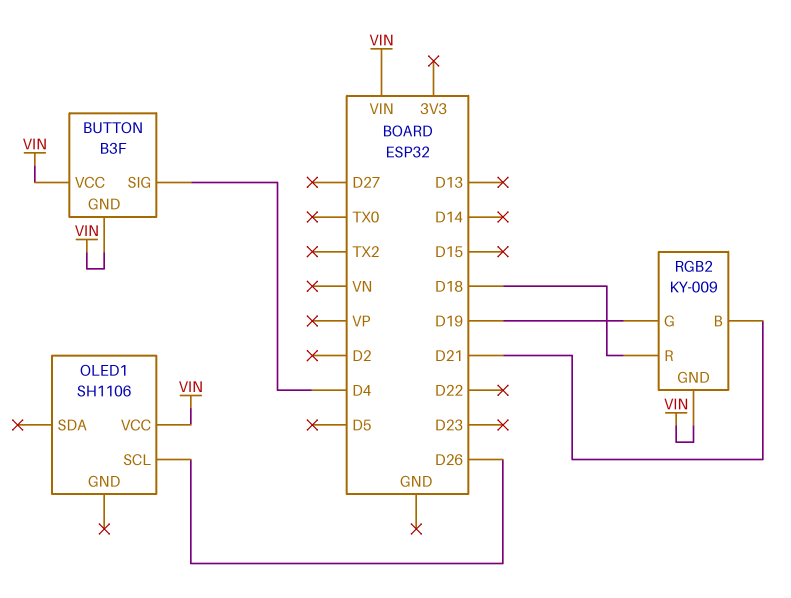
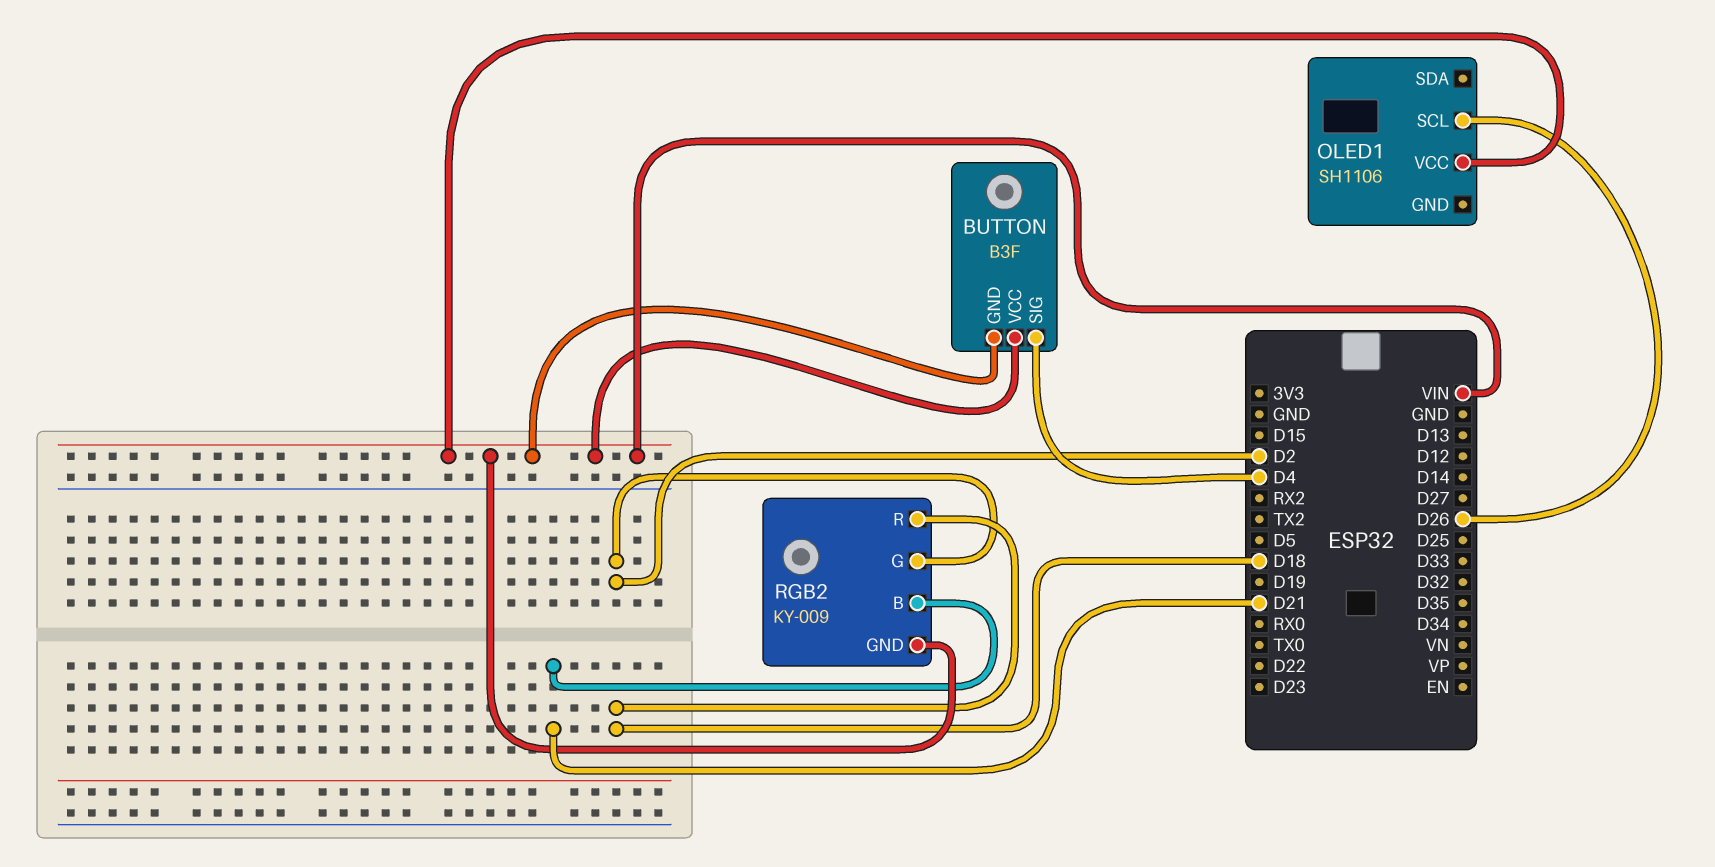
RGB2 pin G: D19 -> D2

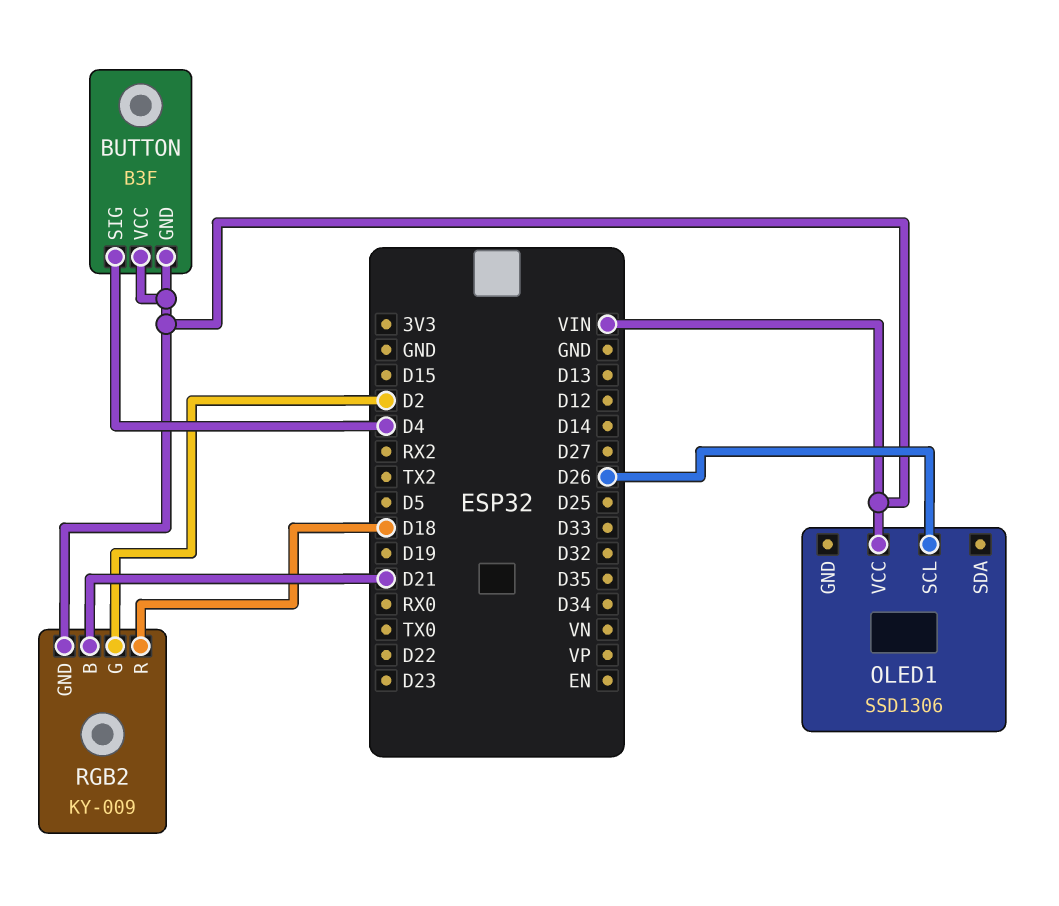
OLED1: SH1106 -> SSD1306

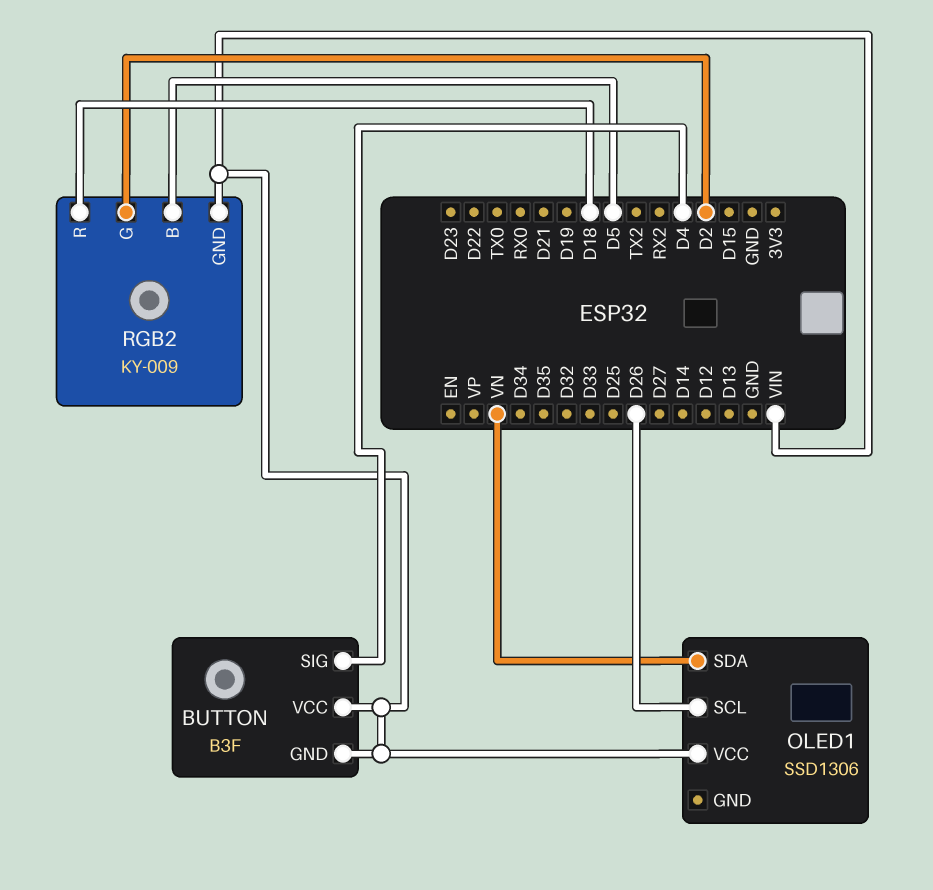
OLED1 pin SDA: none -> VN
RGB2 pin B: D21 -> D5

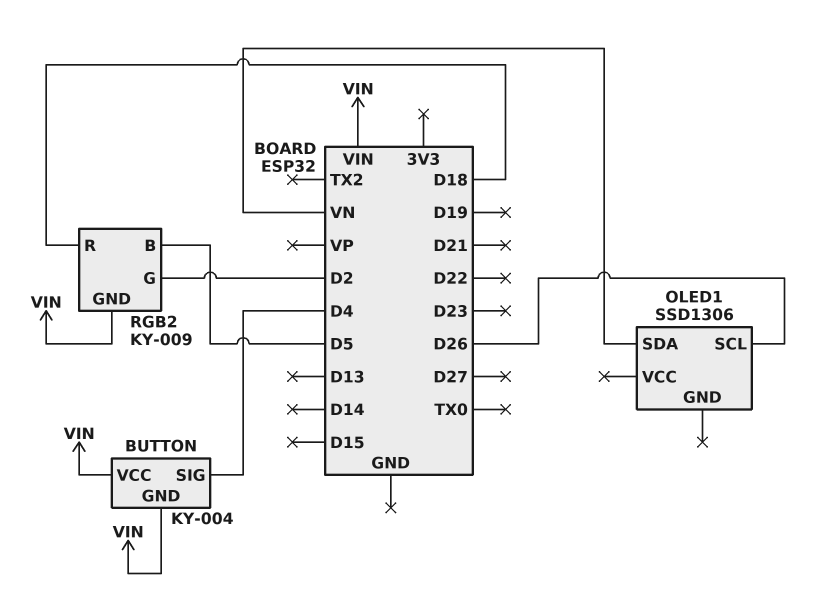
BUTTON: B3F -> KY-004
OLED1 pin VCC: VIN -> none

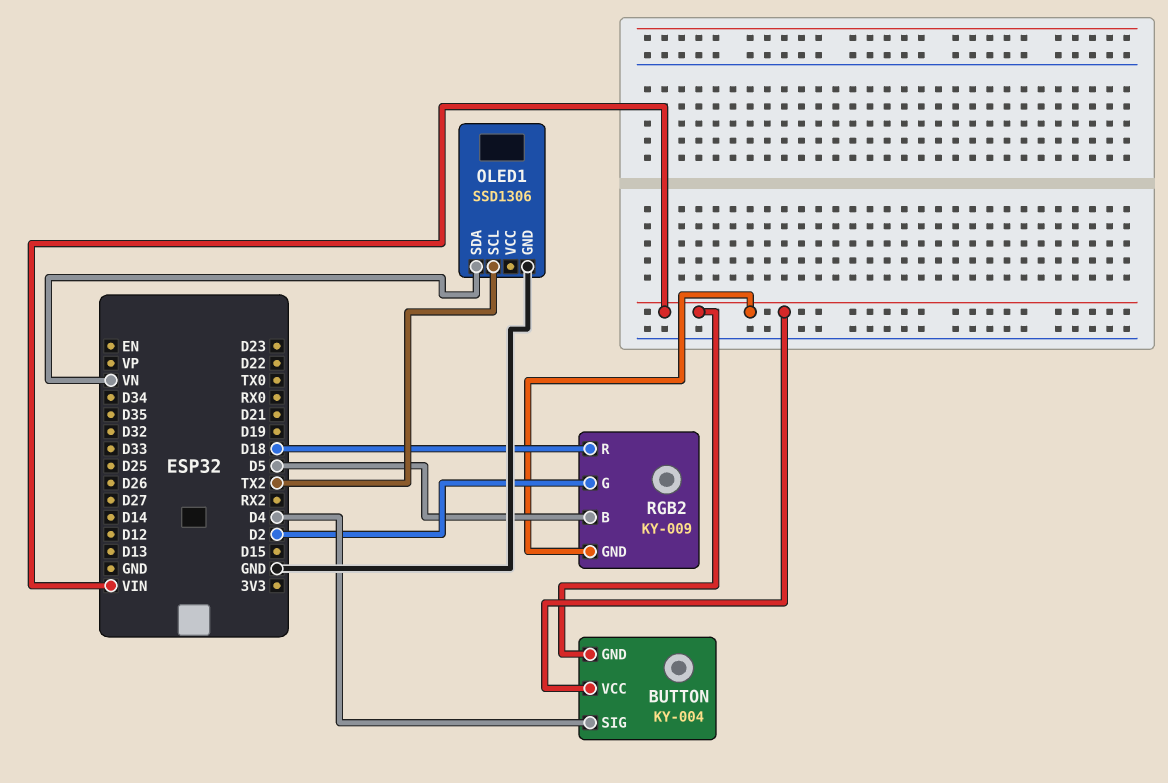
OLED1 pin GND: none -> GND
OLED1 pin SCL: D26 -> TX2

